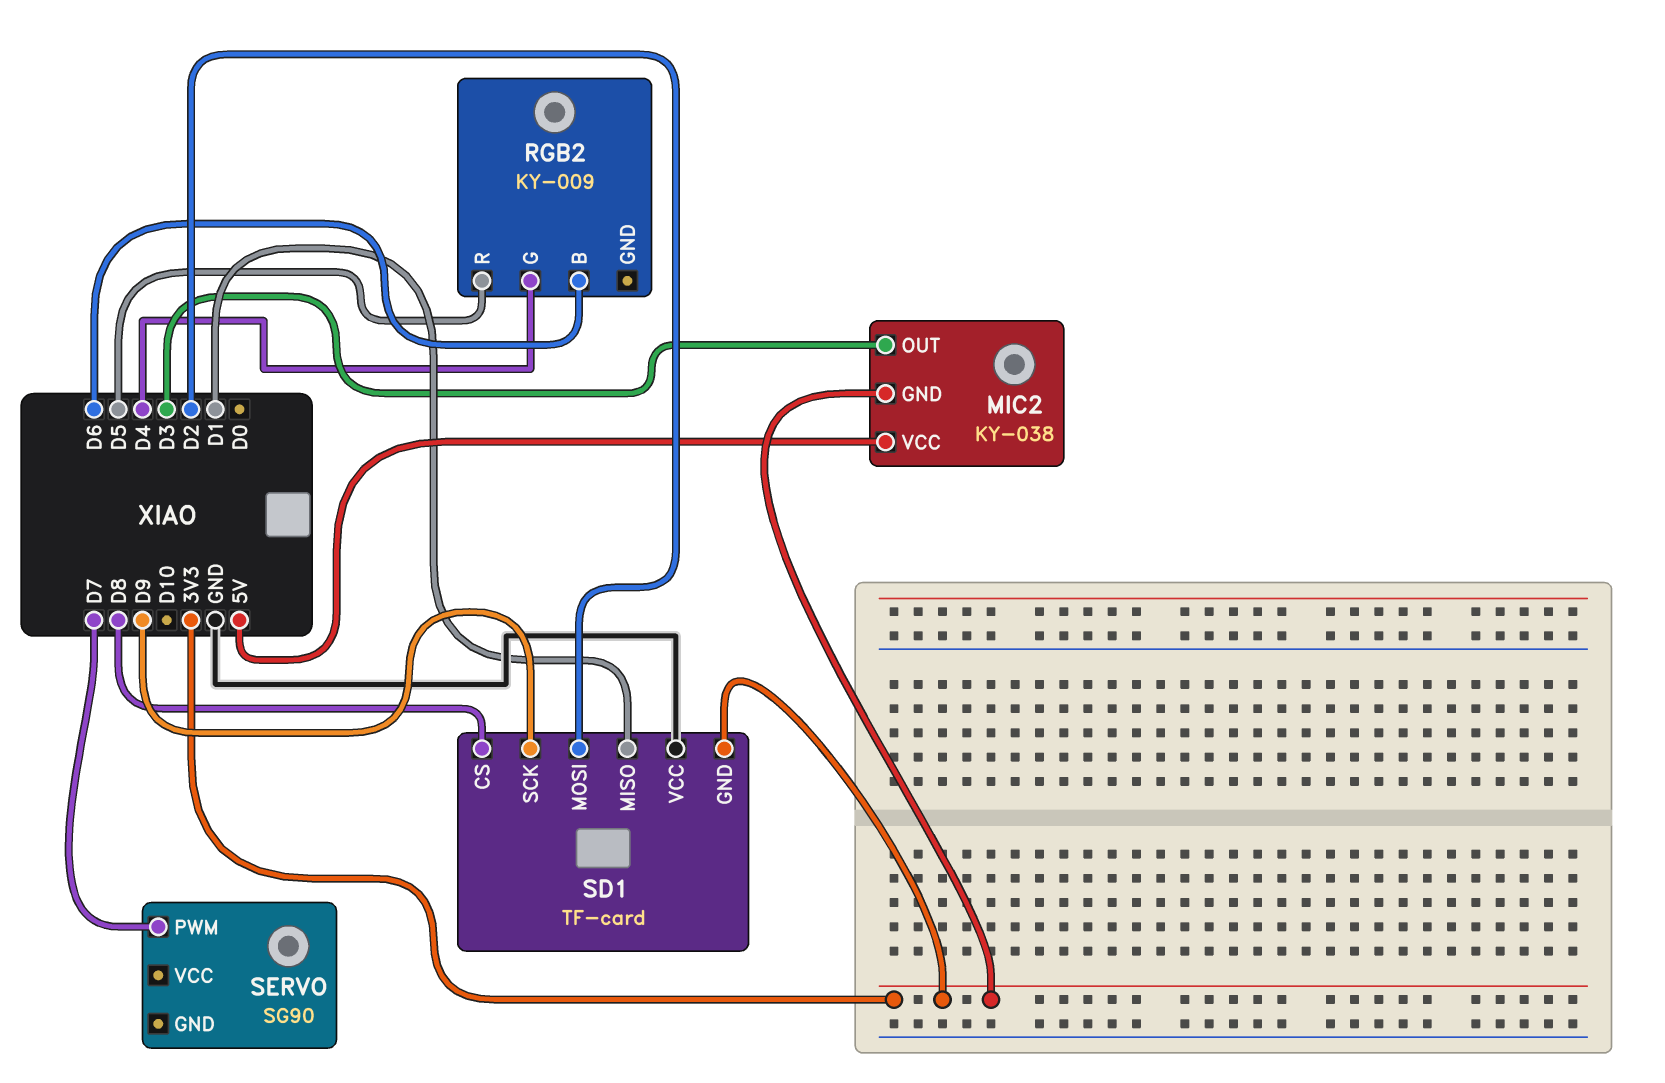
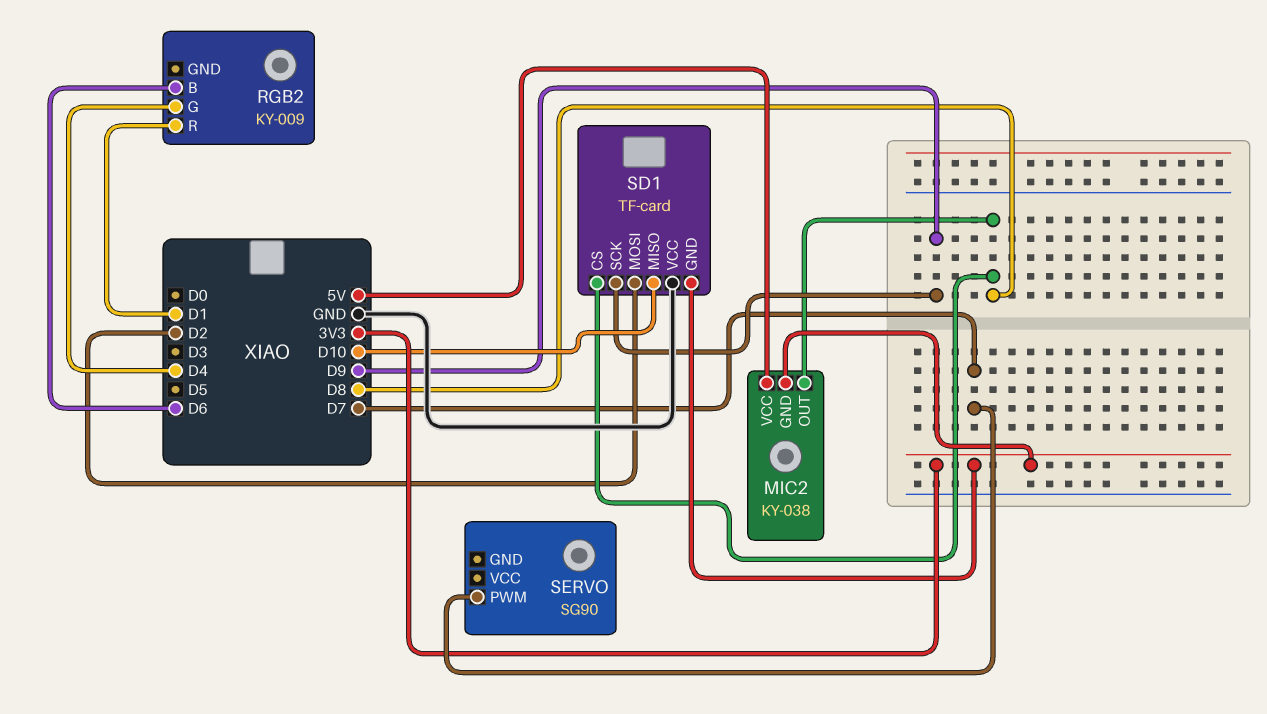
MIC2 pin OUT: D3 -> D8
RGB2 pin R: D5 -> D1
SD1 pin MISO: D1 -> D10

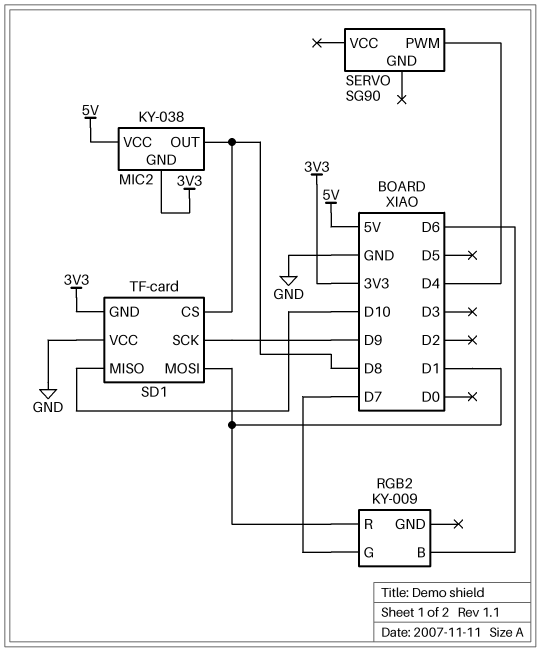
RGB2 pin G: D4 -> D7
SD1 pin MOSI: D2 -> D1
SERVO pin PWM: D7 -> D4

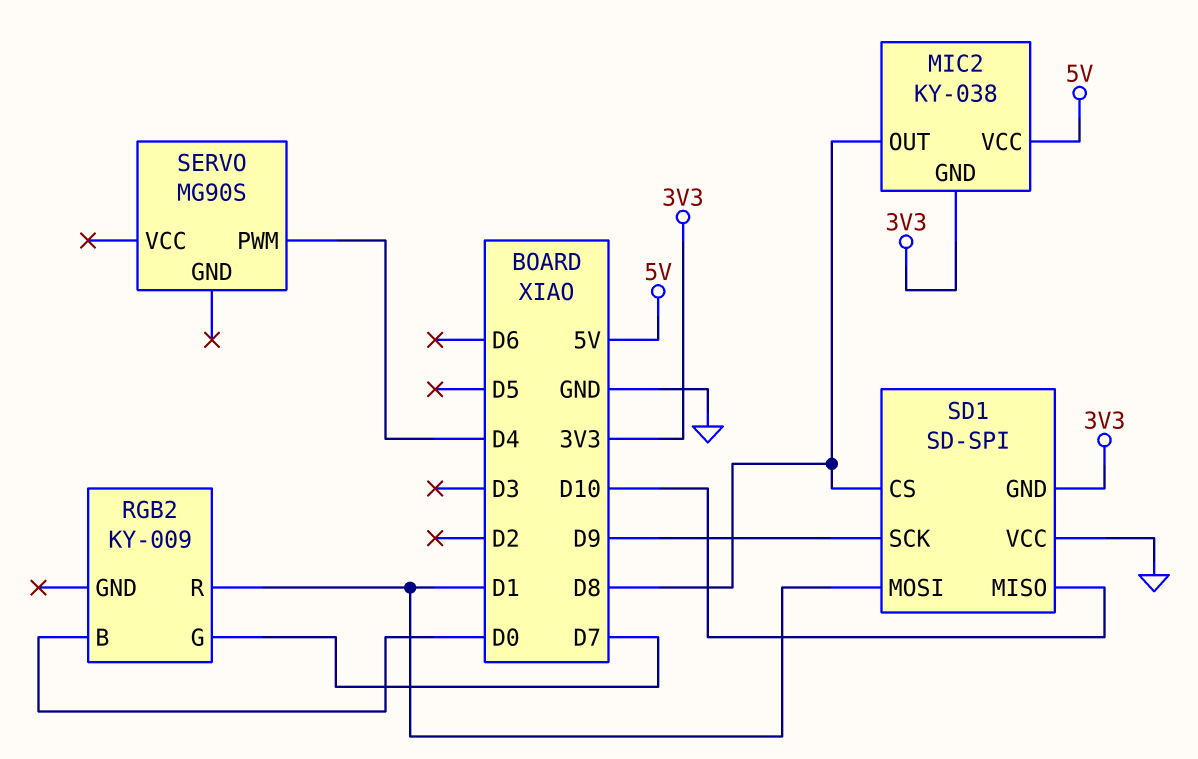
RGB2 pin B: D6 -> D0
SD1: TF-card -> SD-SPI
SERVO: SG90 -> MG90S

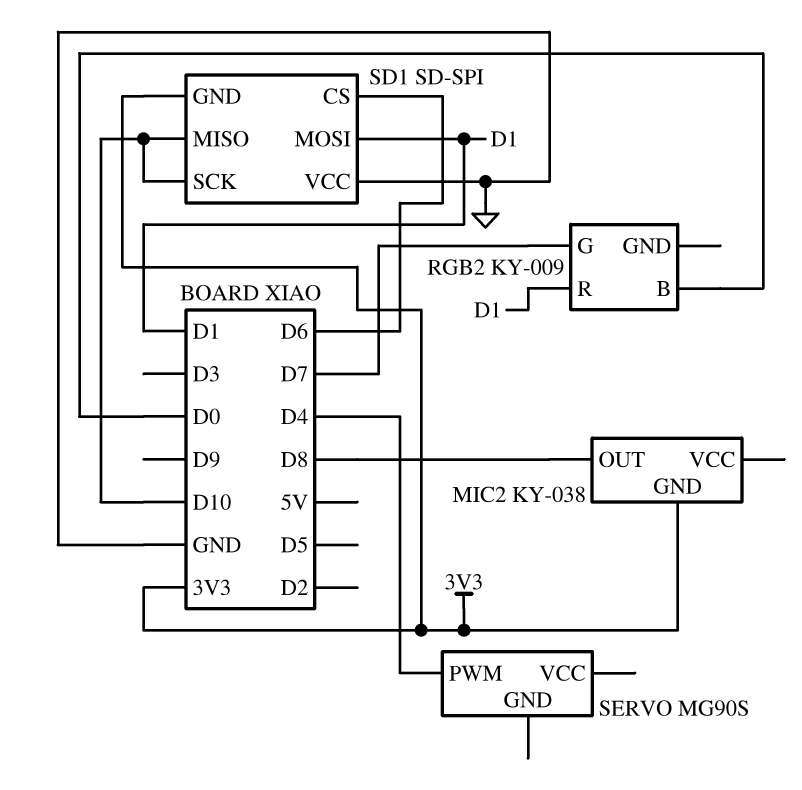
MIC2 pin VCC: 5V -> none
SD1 pin CS: D8 -> D6
SD1 pin SCK: D9 -> D10

